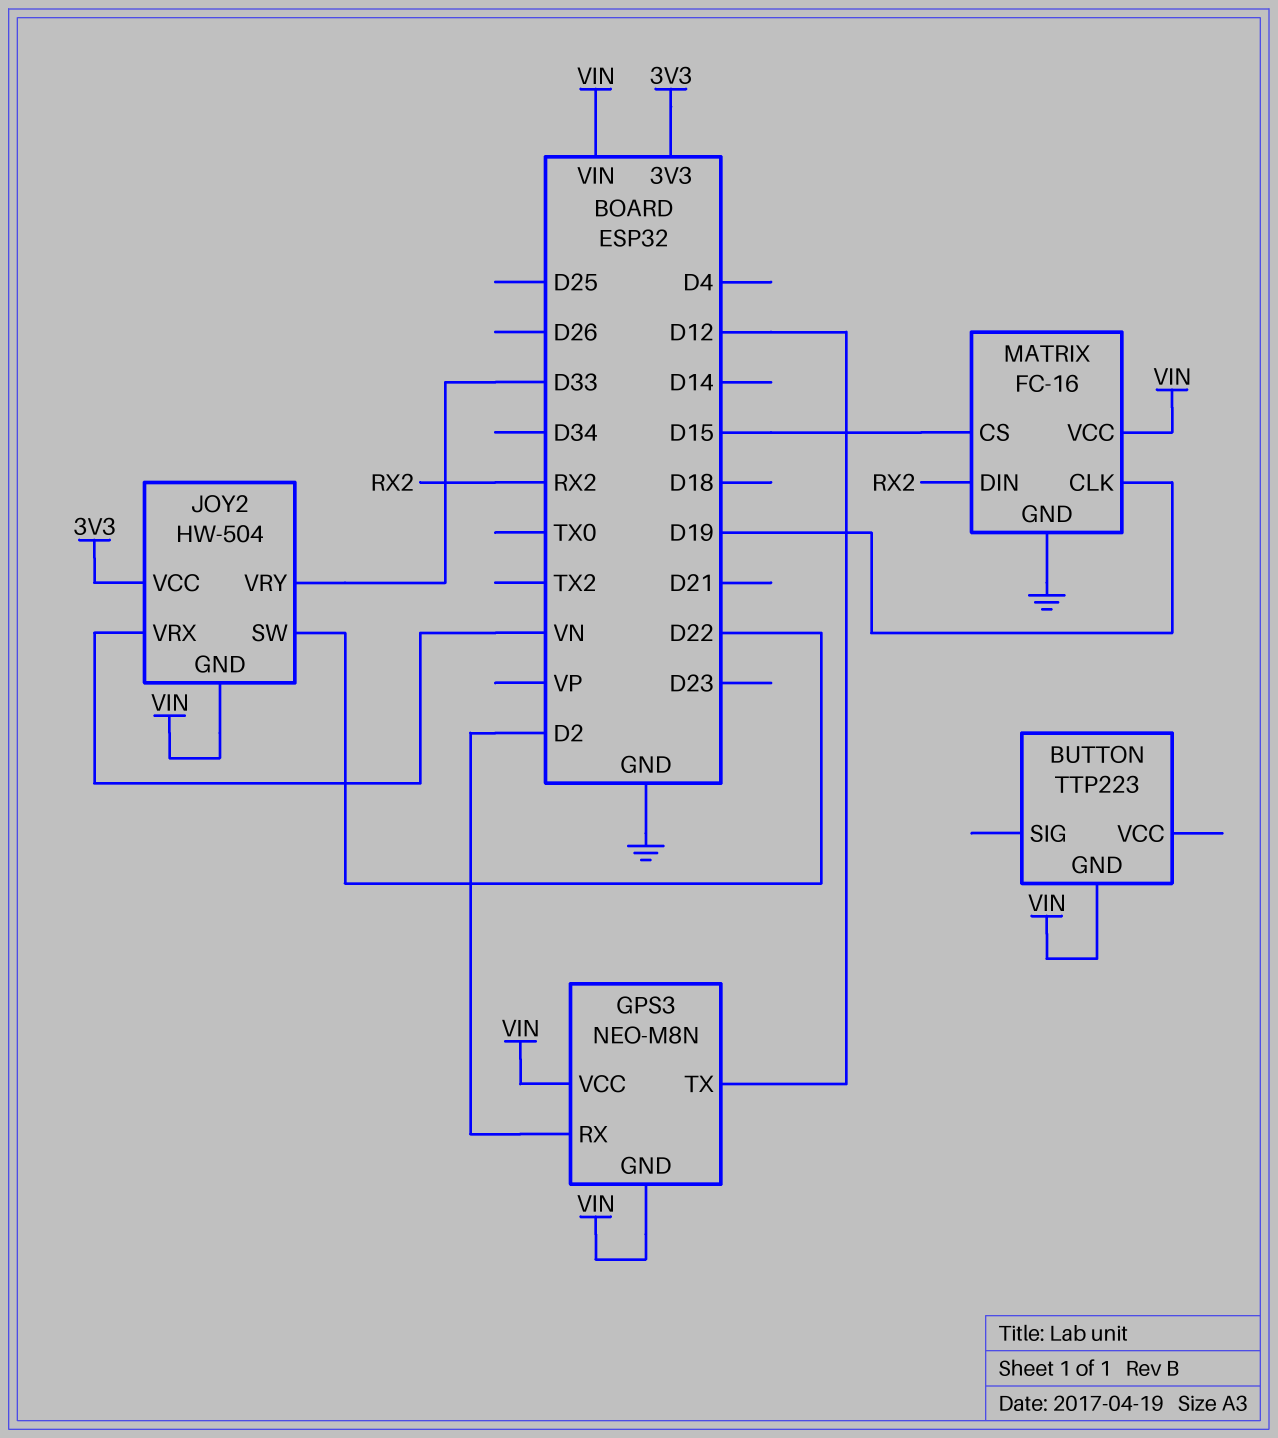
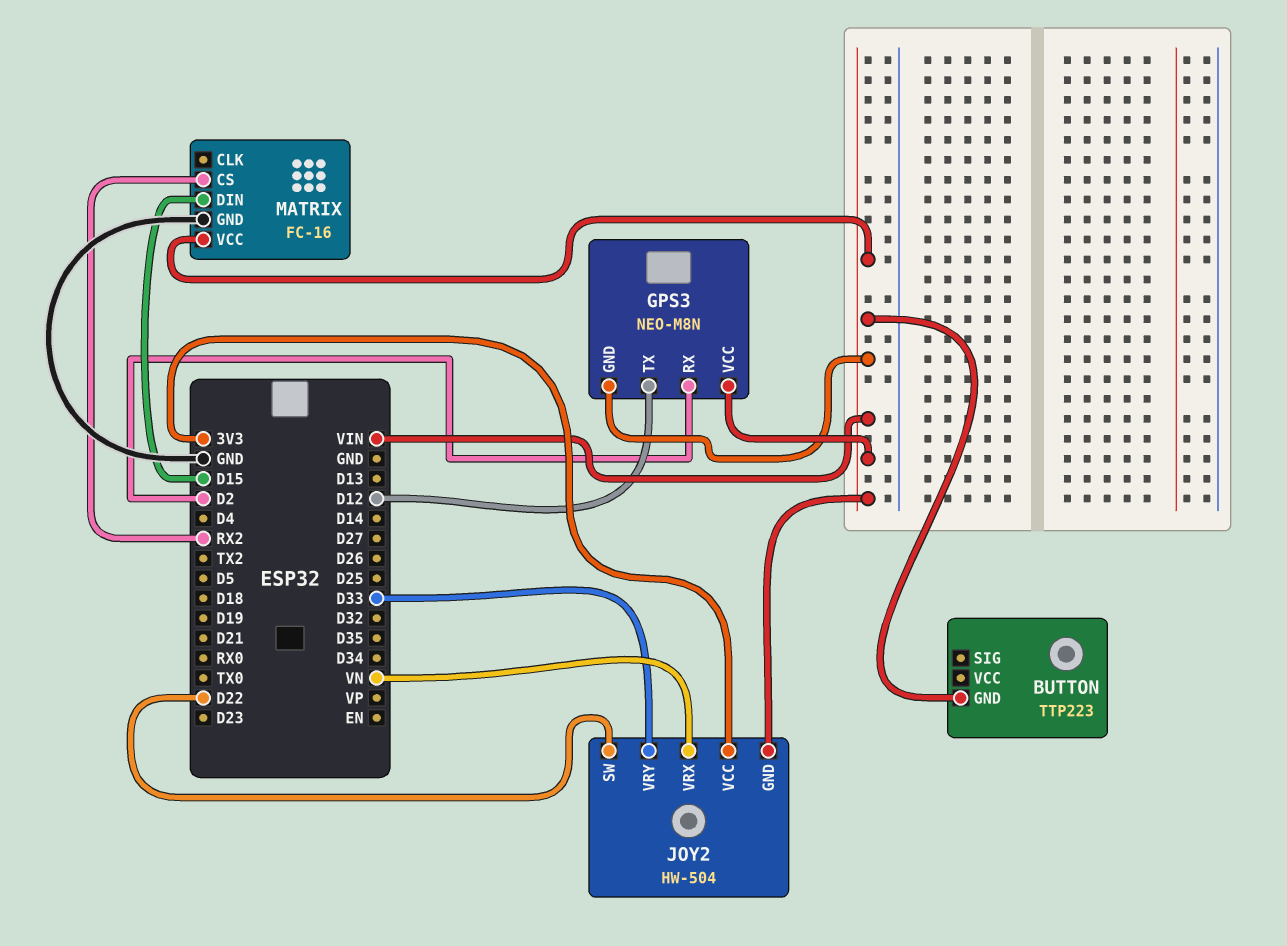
MATRIX pin CLK: D19 -> none
MATRIX pin CS: D15 -> RX2
MATRIX pin DIN: RX2 -> D15

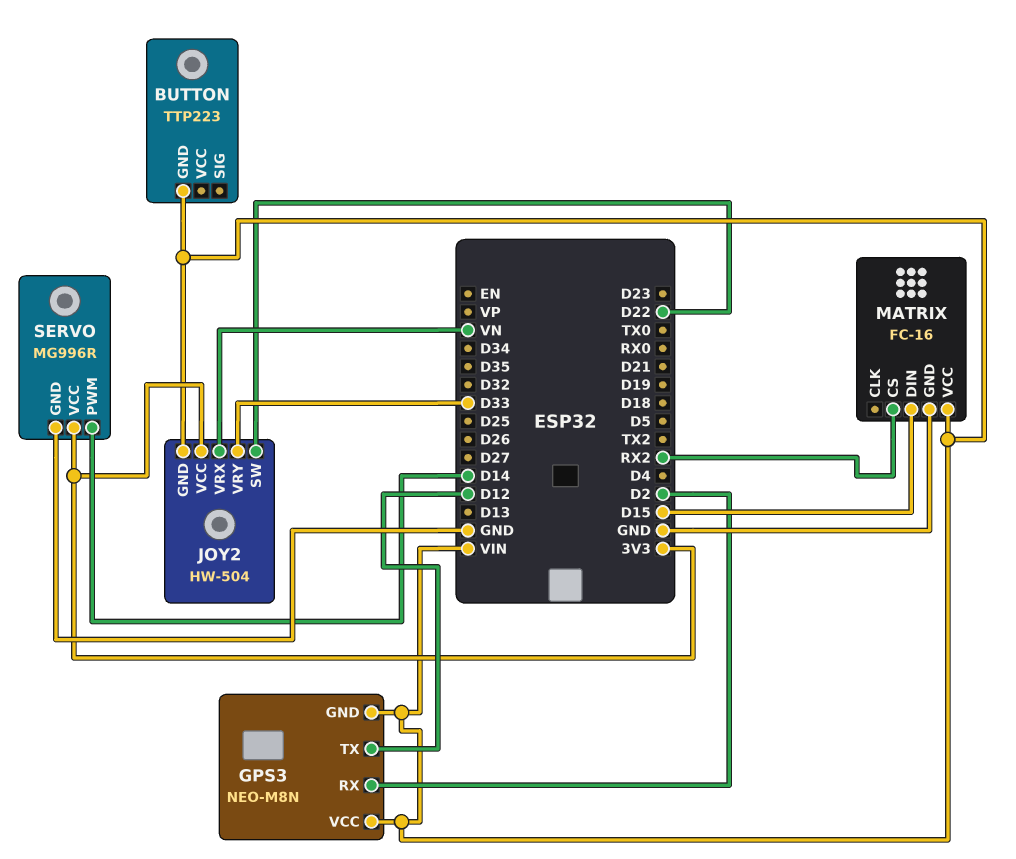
SERVO: none -> MG996R
SERVO pin GND: none -> GND
SERVO pin PWM: none -> D14
SERVO pin VCC: none -> 3V3

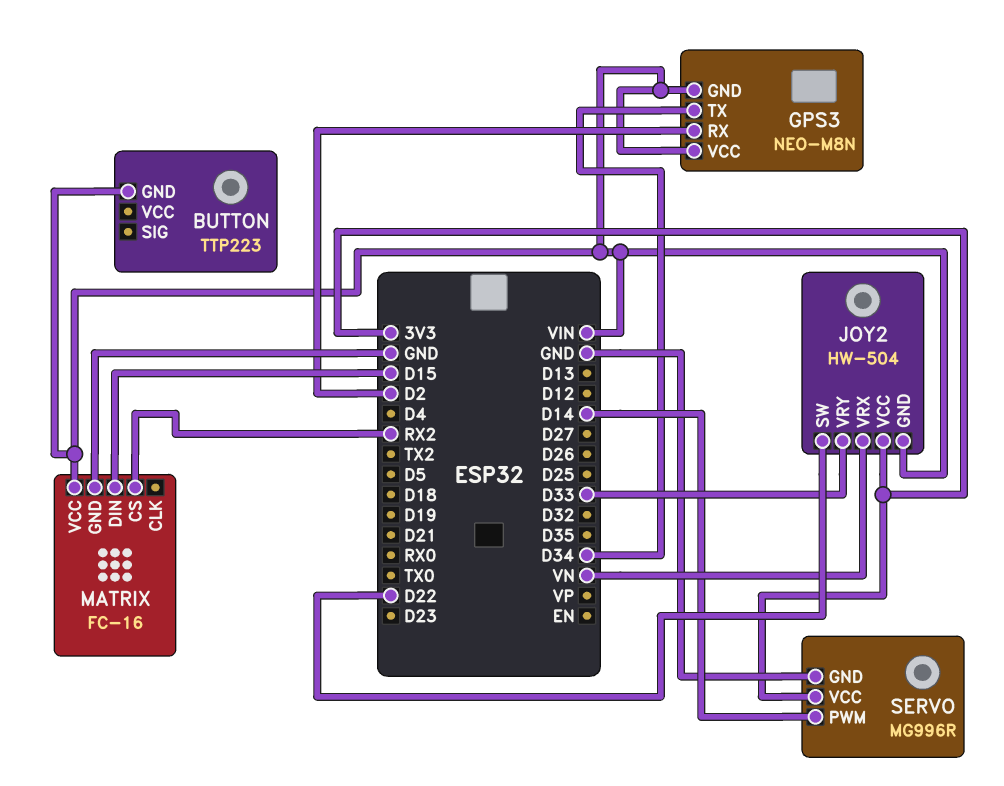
GPS3 pin TX: D12 -> D34

